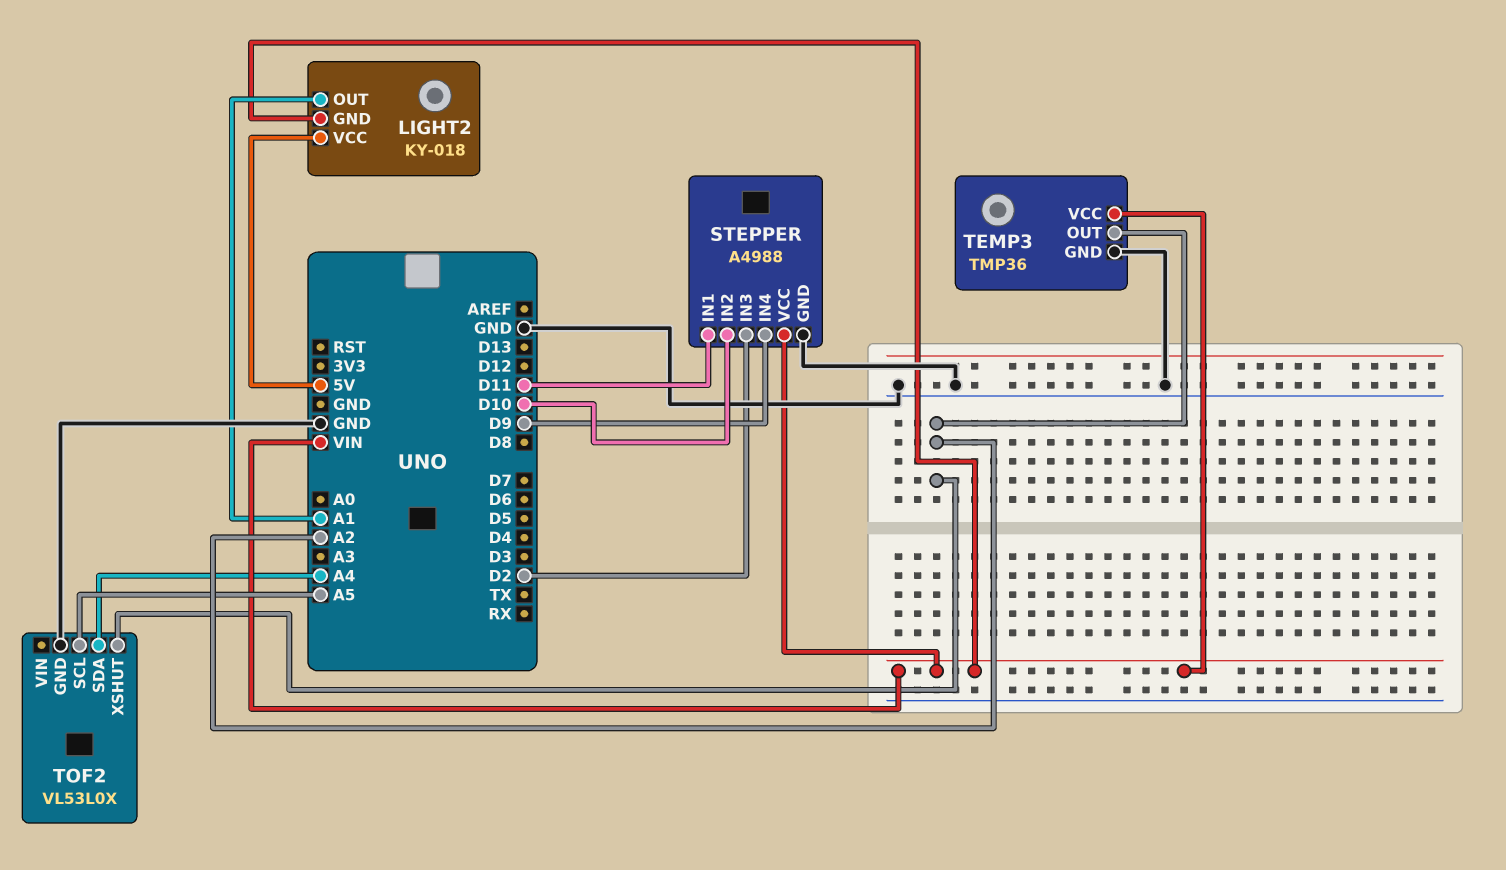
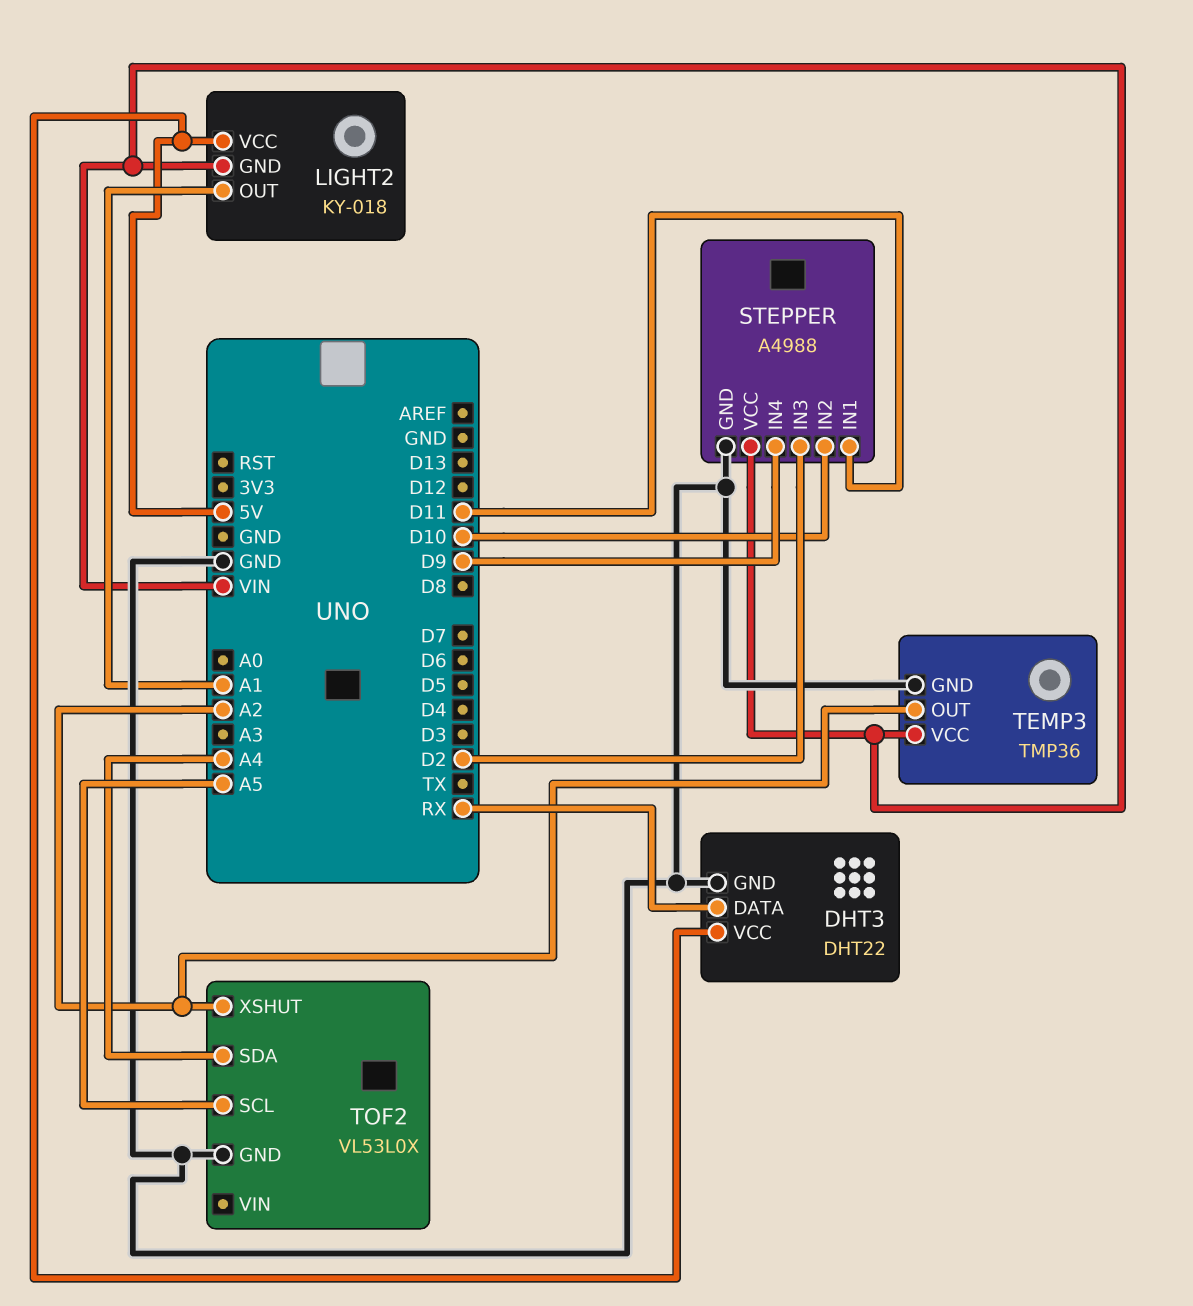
DHT3: none -> DHT22
DHT3 pin DATA: none -> RX
DHT3 pin GND: none -> GND
DHT3 pin VCC: none -> 5V

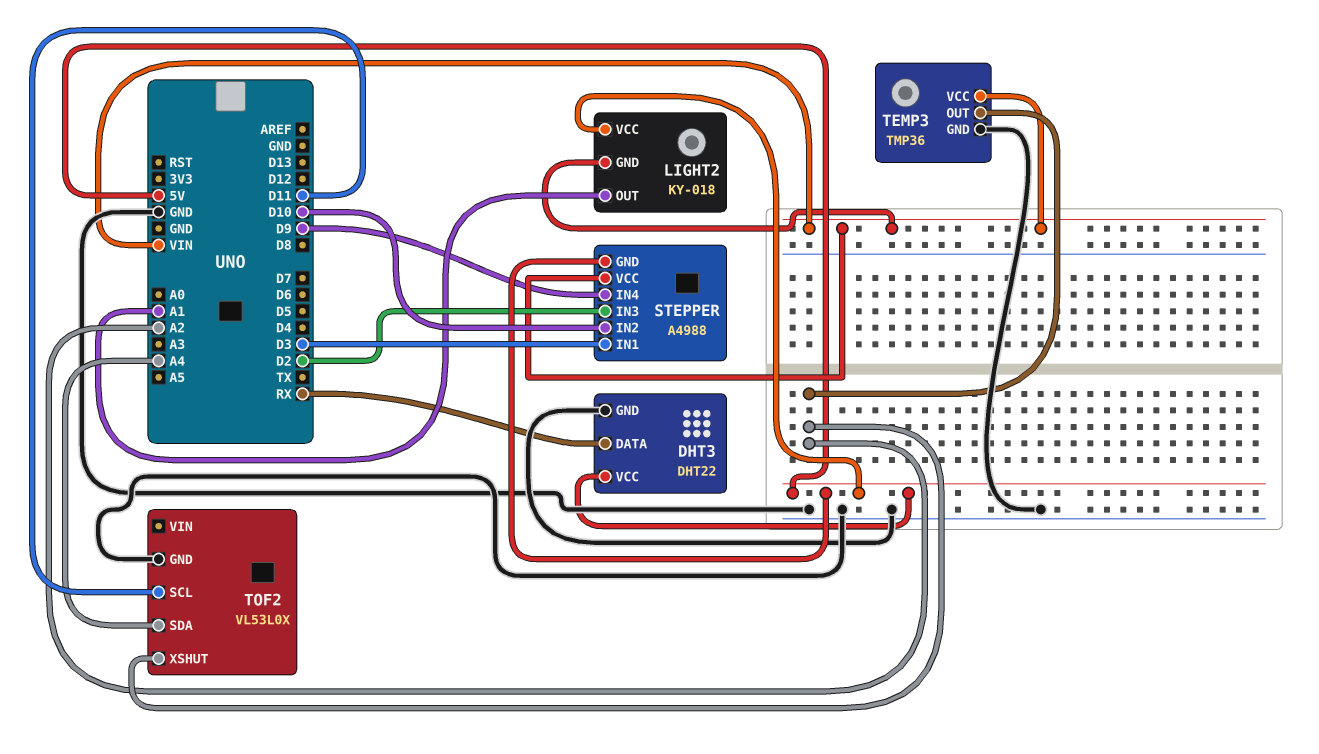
STEPPER pin GND: GND -> 5V
STEPPER pin IN1: D11 -> D3
TOF2 pin SCL: A5 -> D11

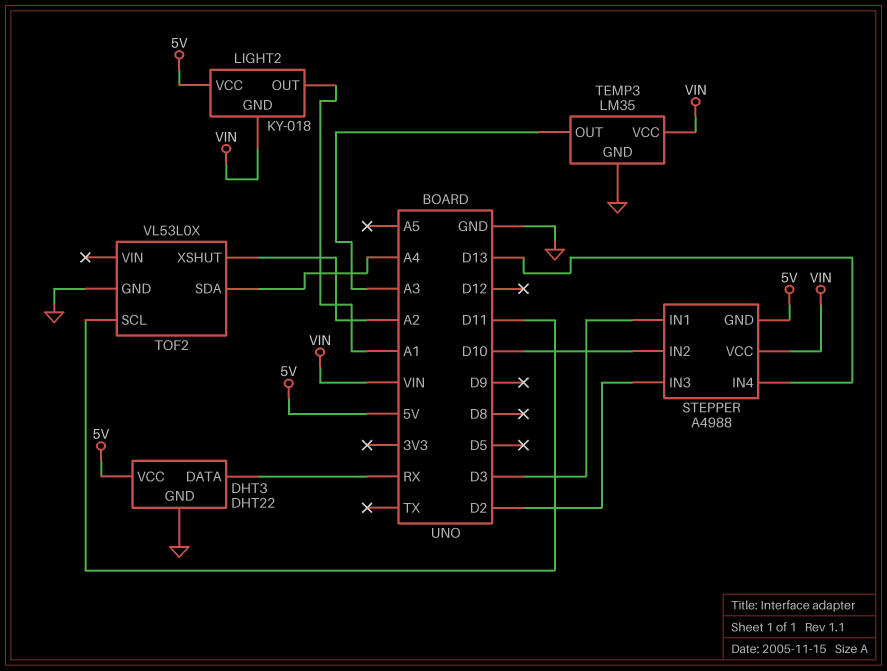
STEPPER pin IN4: D9 -> D13
TEMP3: TMP36 -> LM35
TEMP3 pin OUT: A2 -> A3

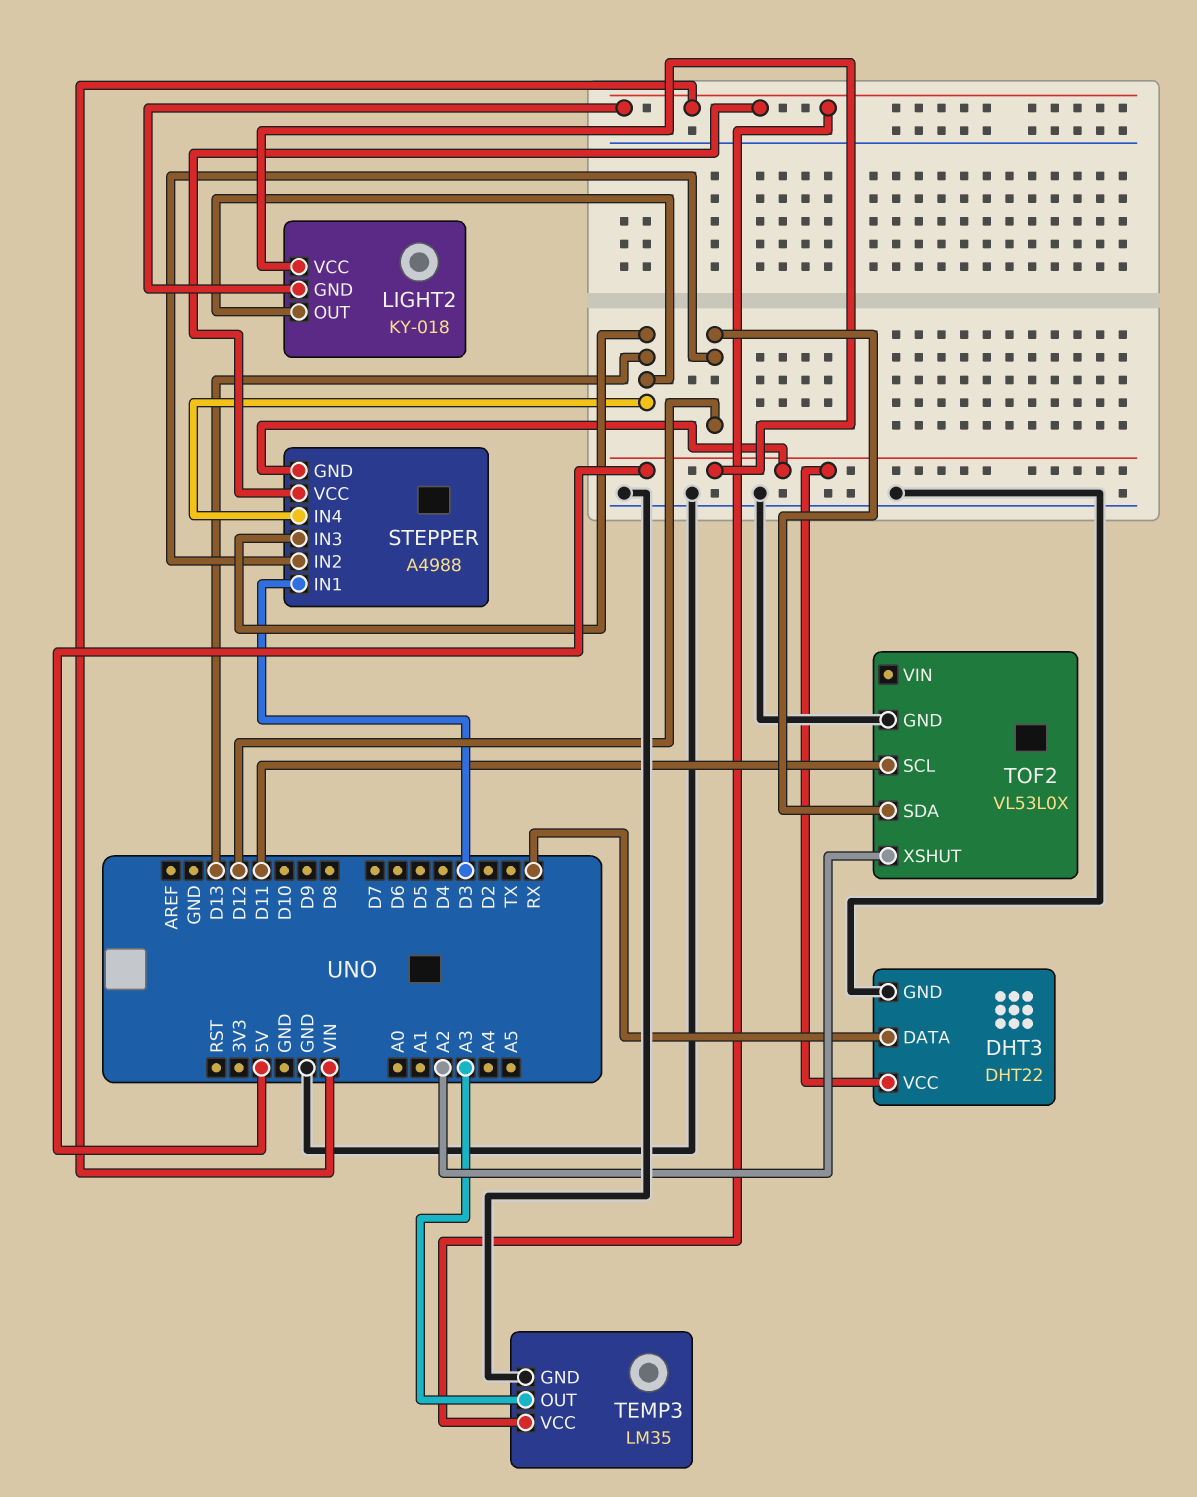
LIGHT2 pin OUT: A1 -> D13
STEPPER pin IN2: D10 -> D12
STEPPER pin IN3: D2 -> D13
TOF2 pin SDA: A4 -> D12

